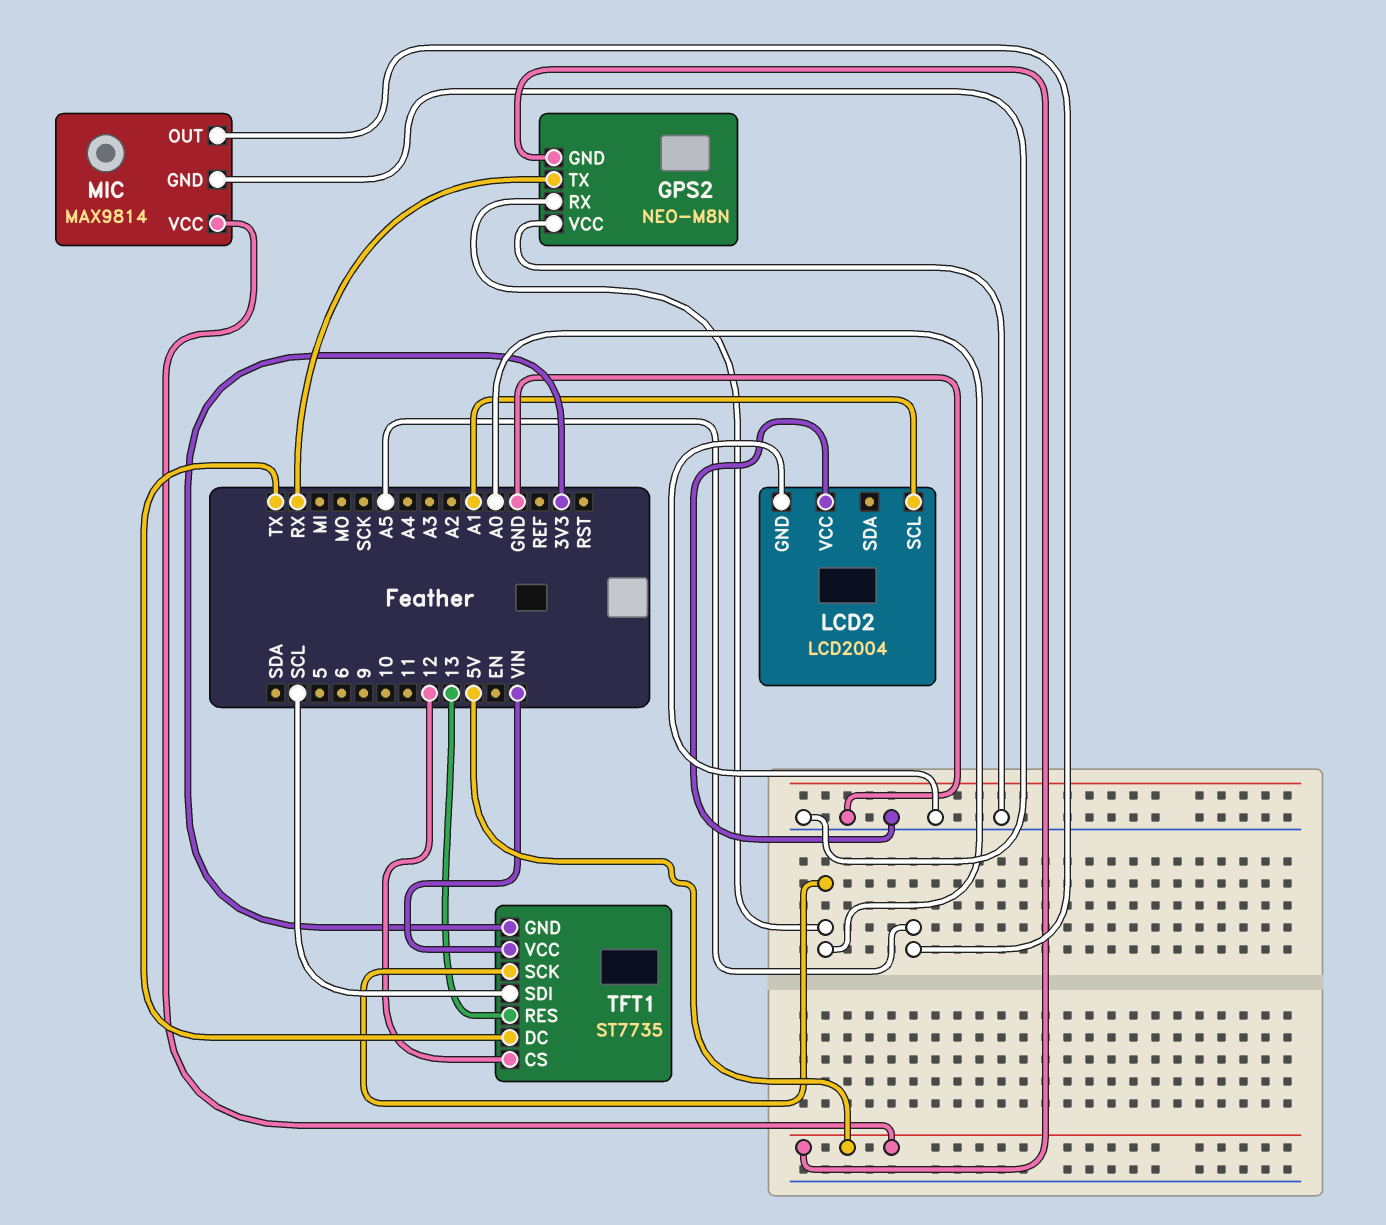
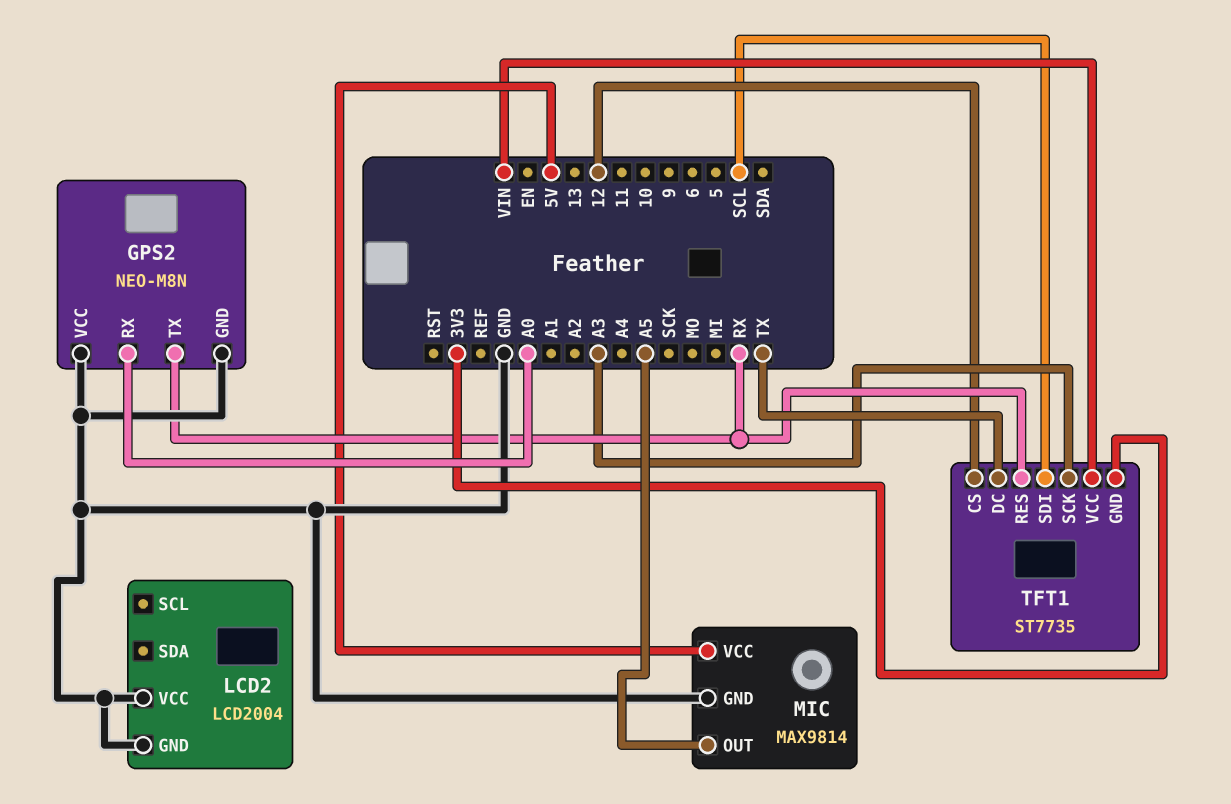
GPS2 pin GND: 5V -> GND
LCD2 pin SCL: A1 -> none
TFT1 pin RES: 13 -> RX
TFT1 pin SCK: A0 -> A3

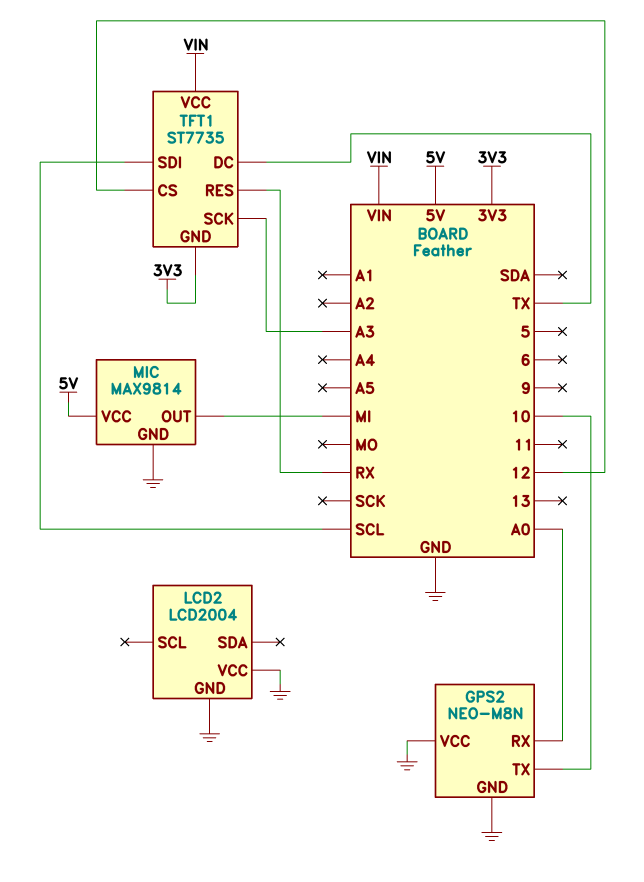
GPS2 pin TX: RX -> 10
MIC pin OUT: A5 -> MI

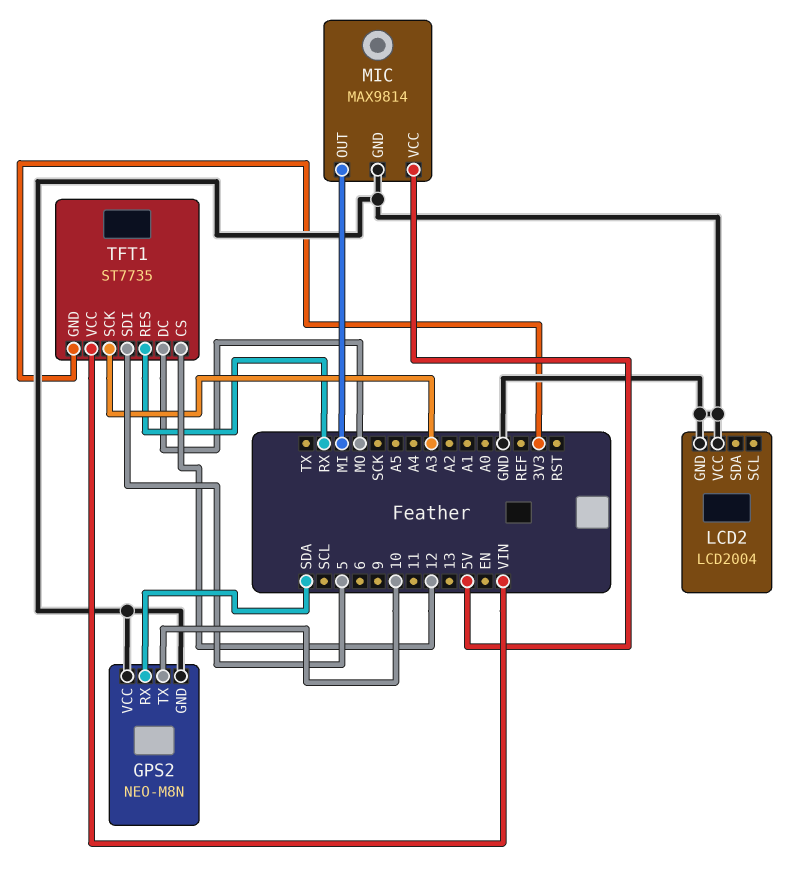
GPS2 pin RX: A0 -> SDA
TFT1 pin DC: TX -> MO
TFT1 pin SDI: SCL -> 5

